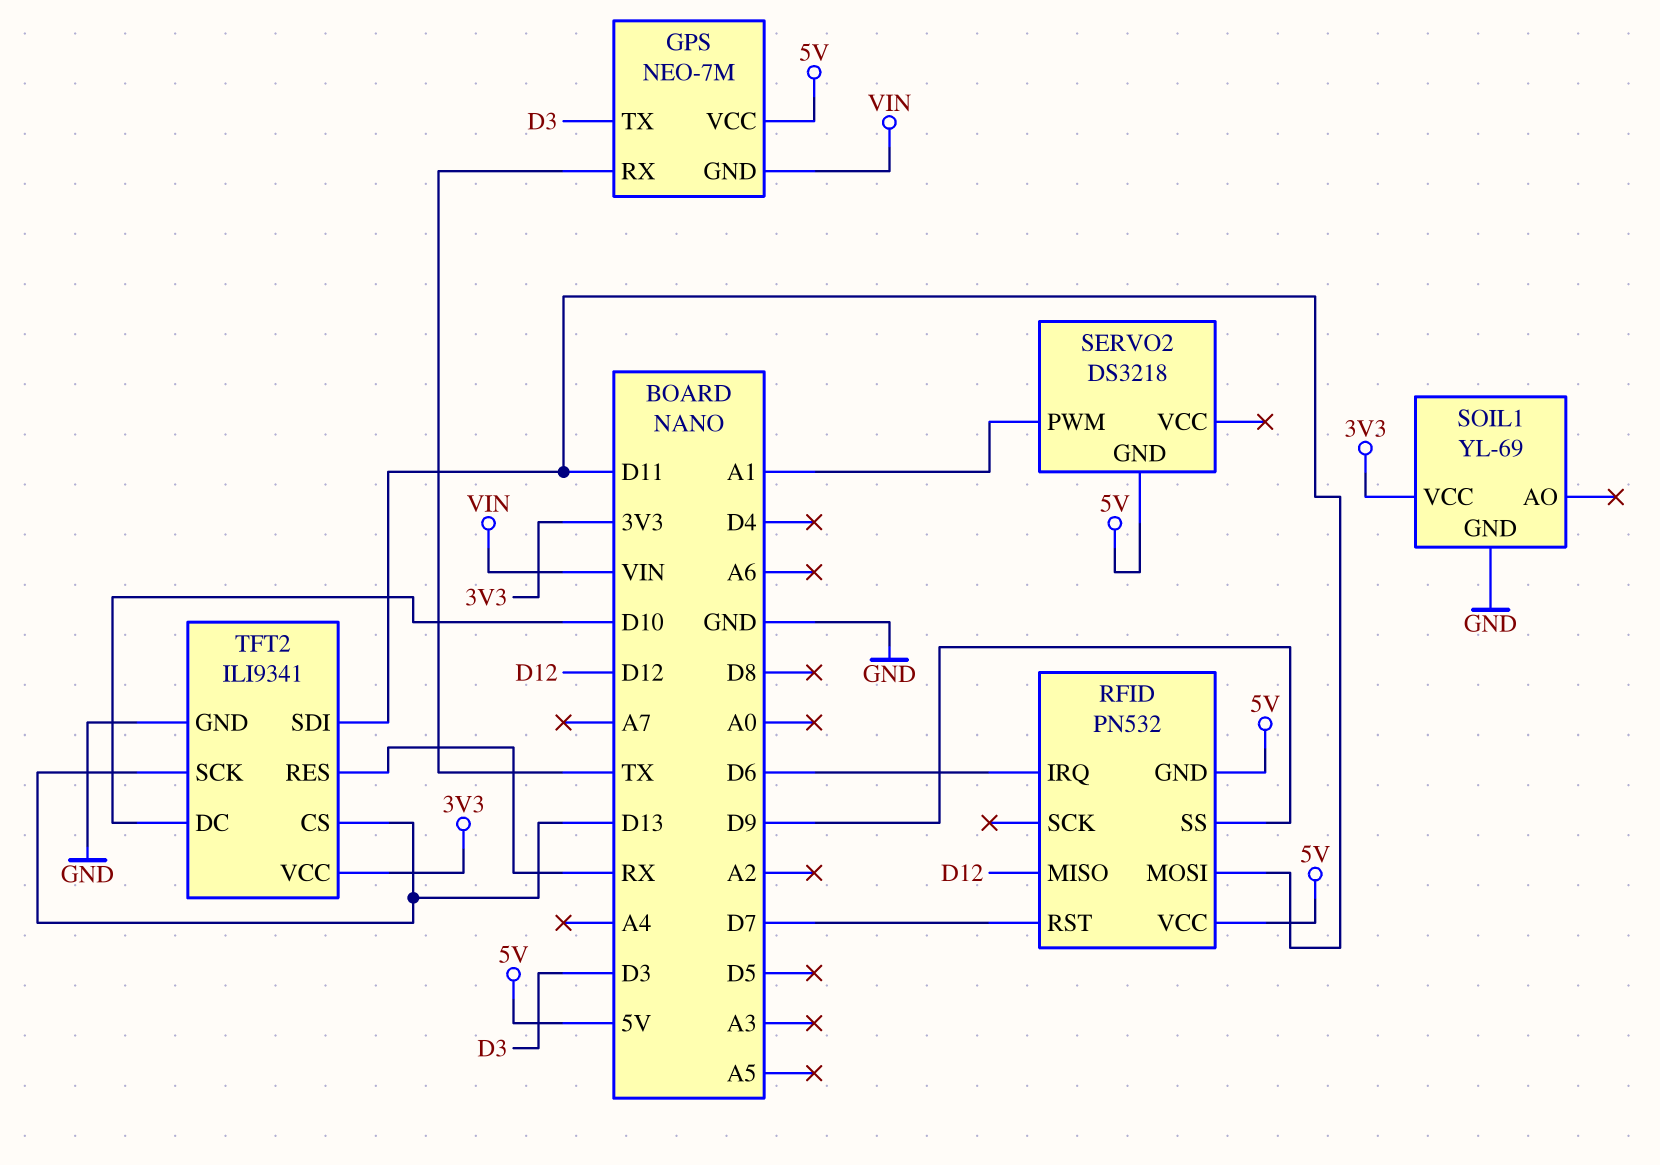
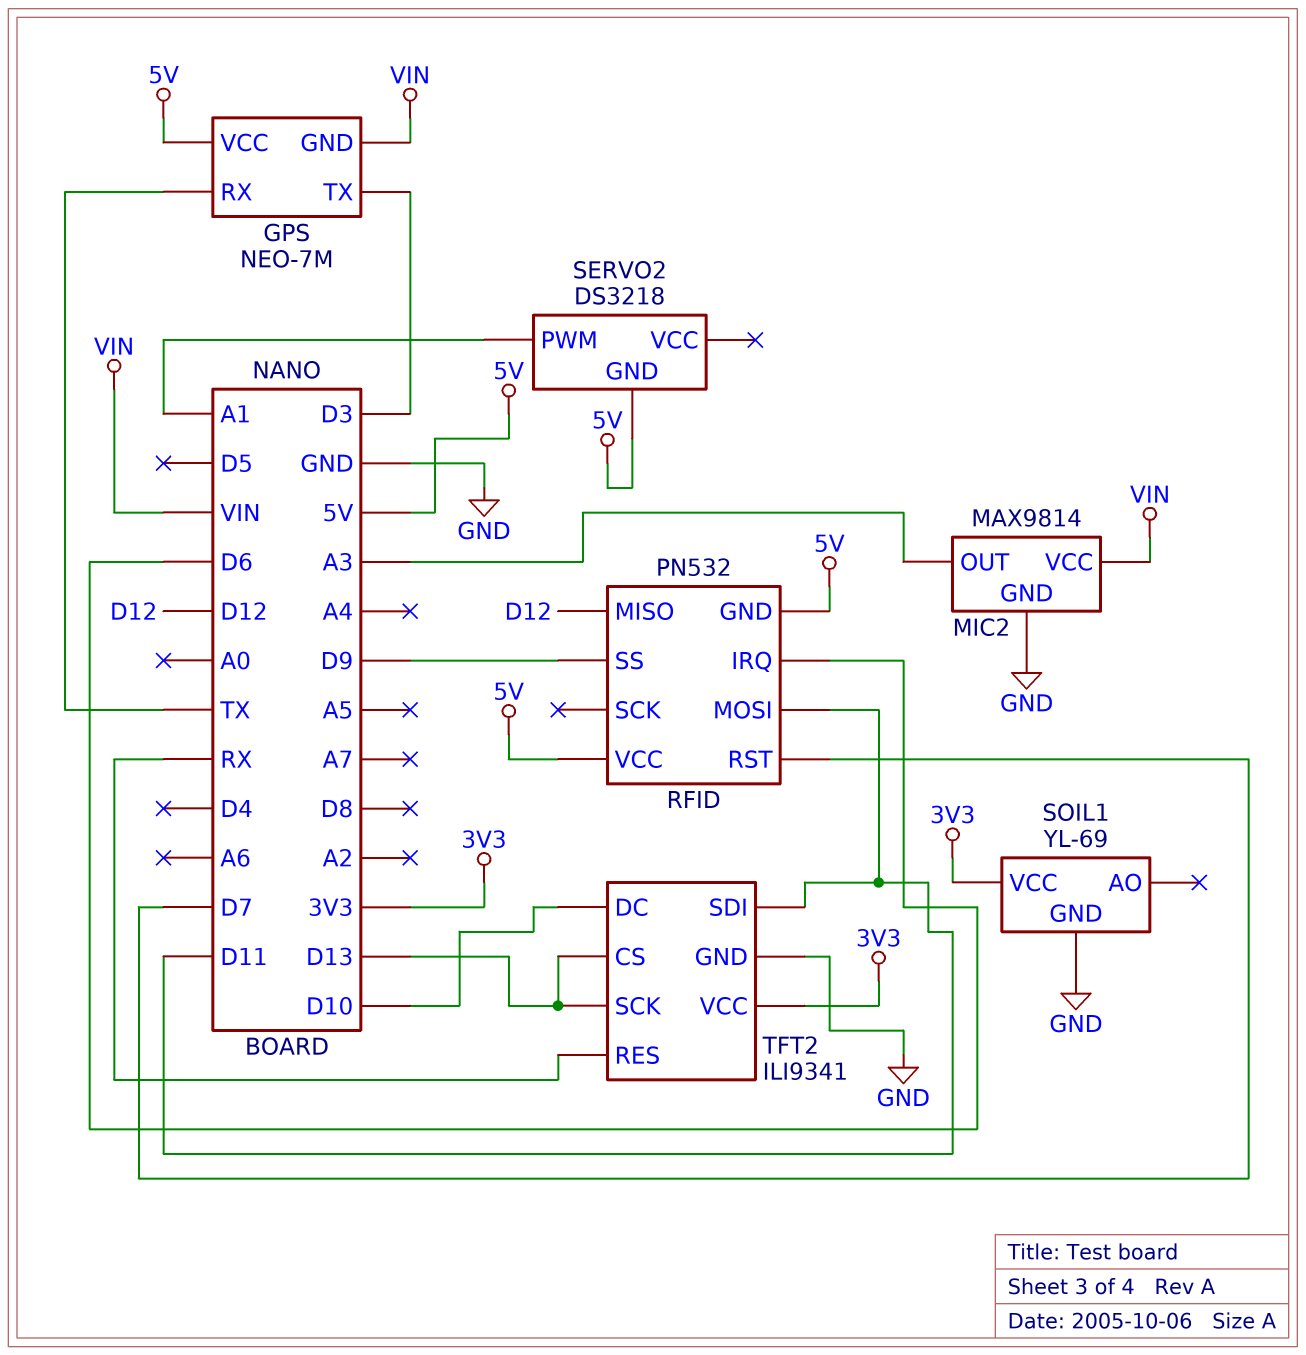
MIC2: none -> MAX9814
MIC2 pin GND: none -> GND
MIC2 pin OUT: none -> A3
MIC2 pin VCC: none -> VIN

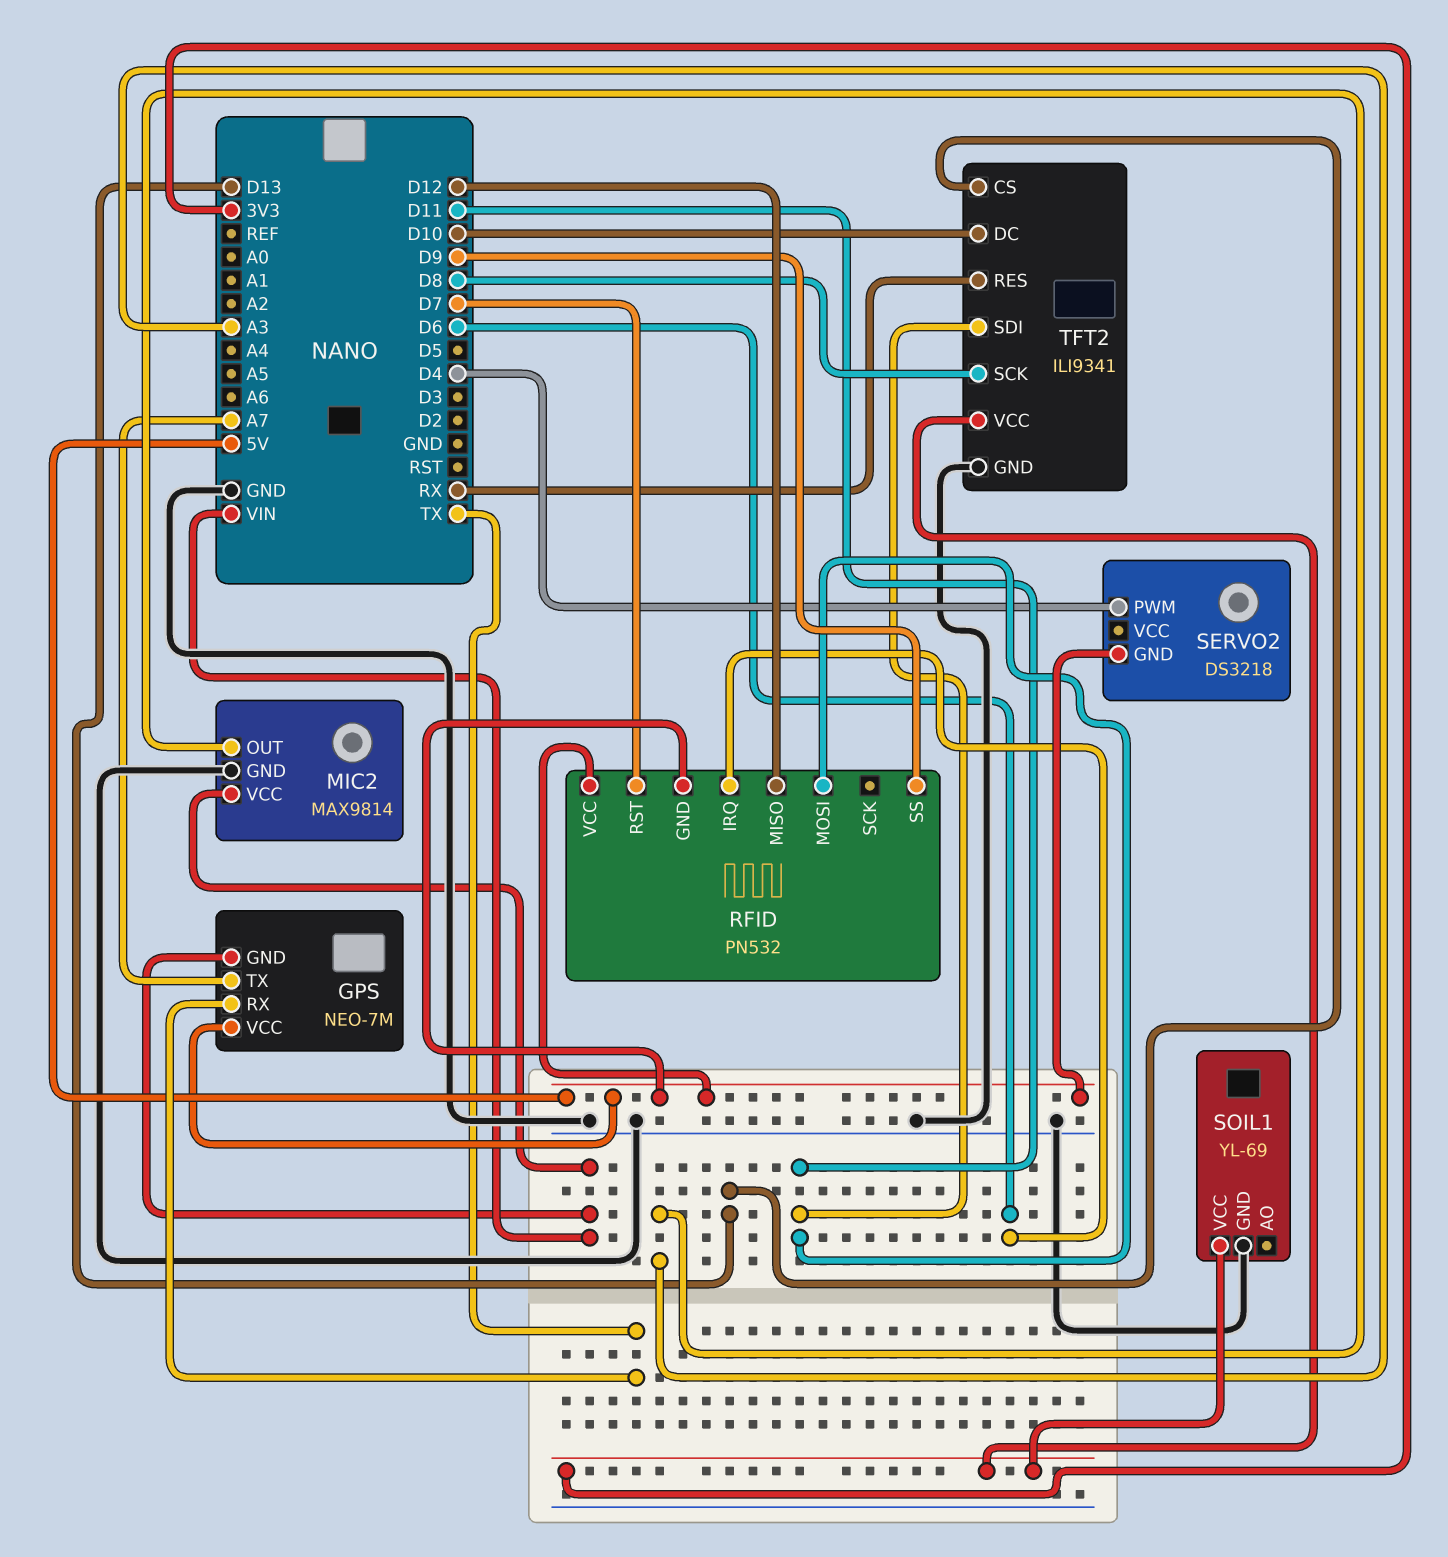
GPS pin TX: D3 -> A7
SERVO2 pin PWM: A1 -> D4
TFT2 pin SCK: D13 -> D8

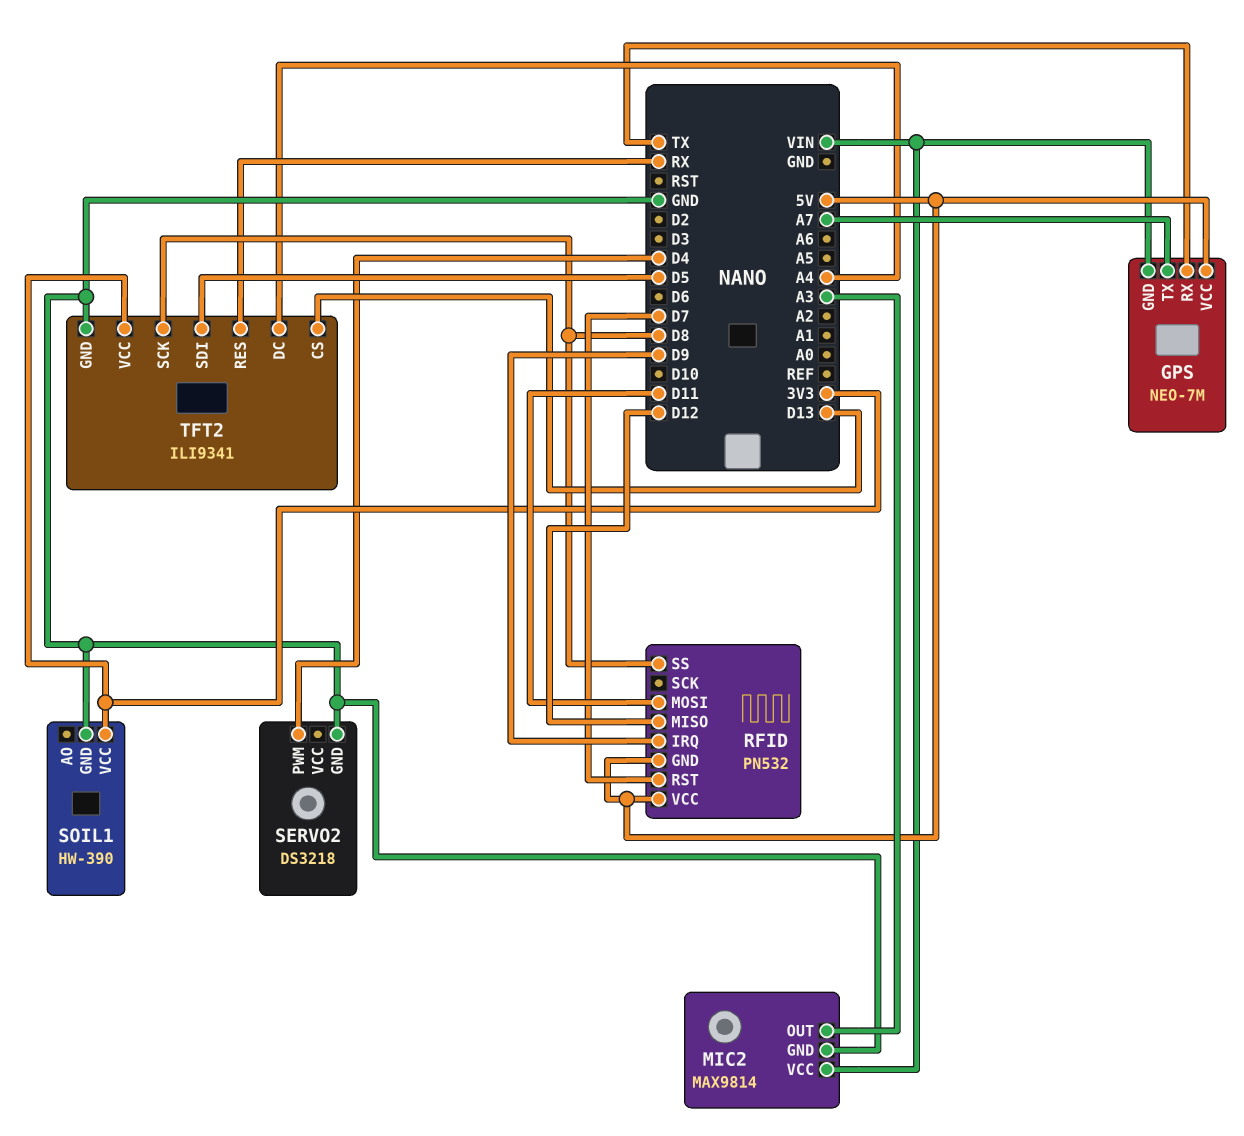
RFID pin IRQ: D6 -> D9
RFID pin SS: D9 -> D8
SERVO2 pin GND: 5V -> GND
SOIL1: YL-69 -> HW-390
TFT2 pin DC: D10 -> A4
TFT2 pin SDI: D11 -> D5

